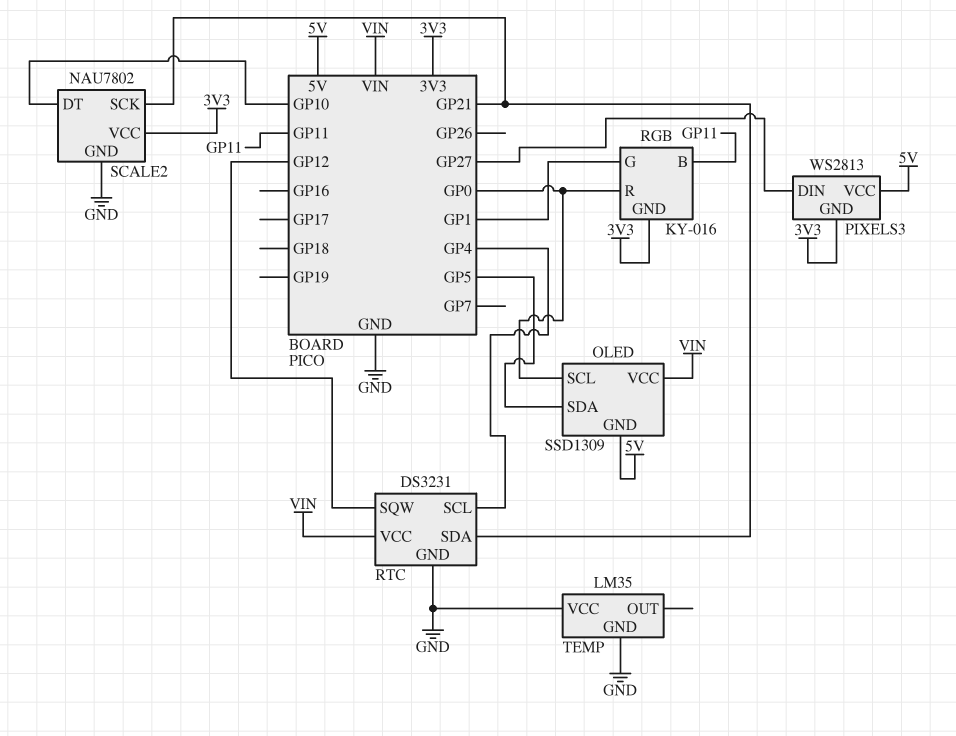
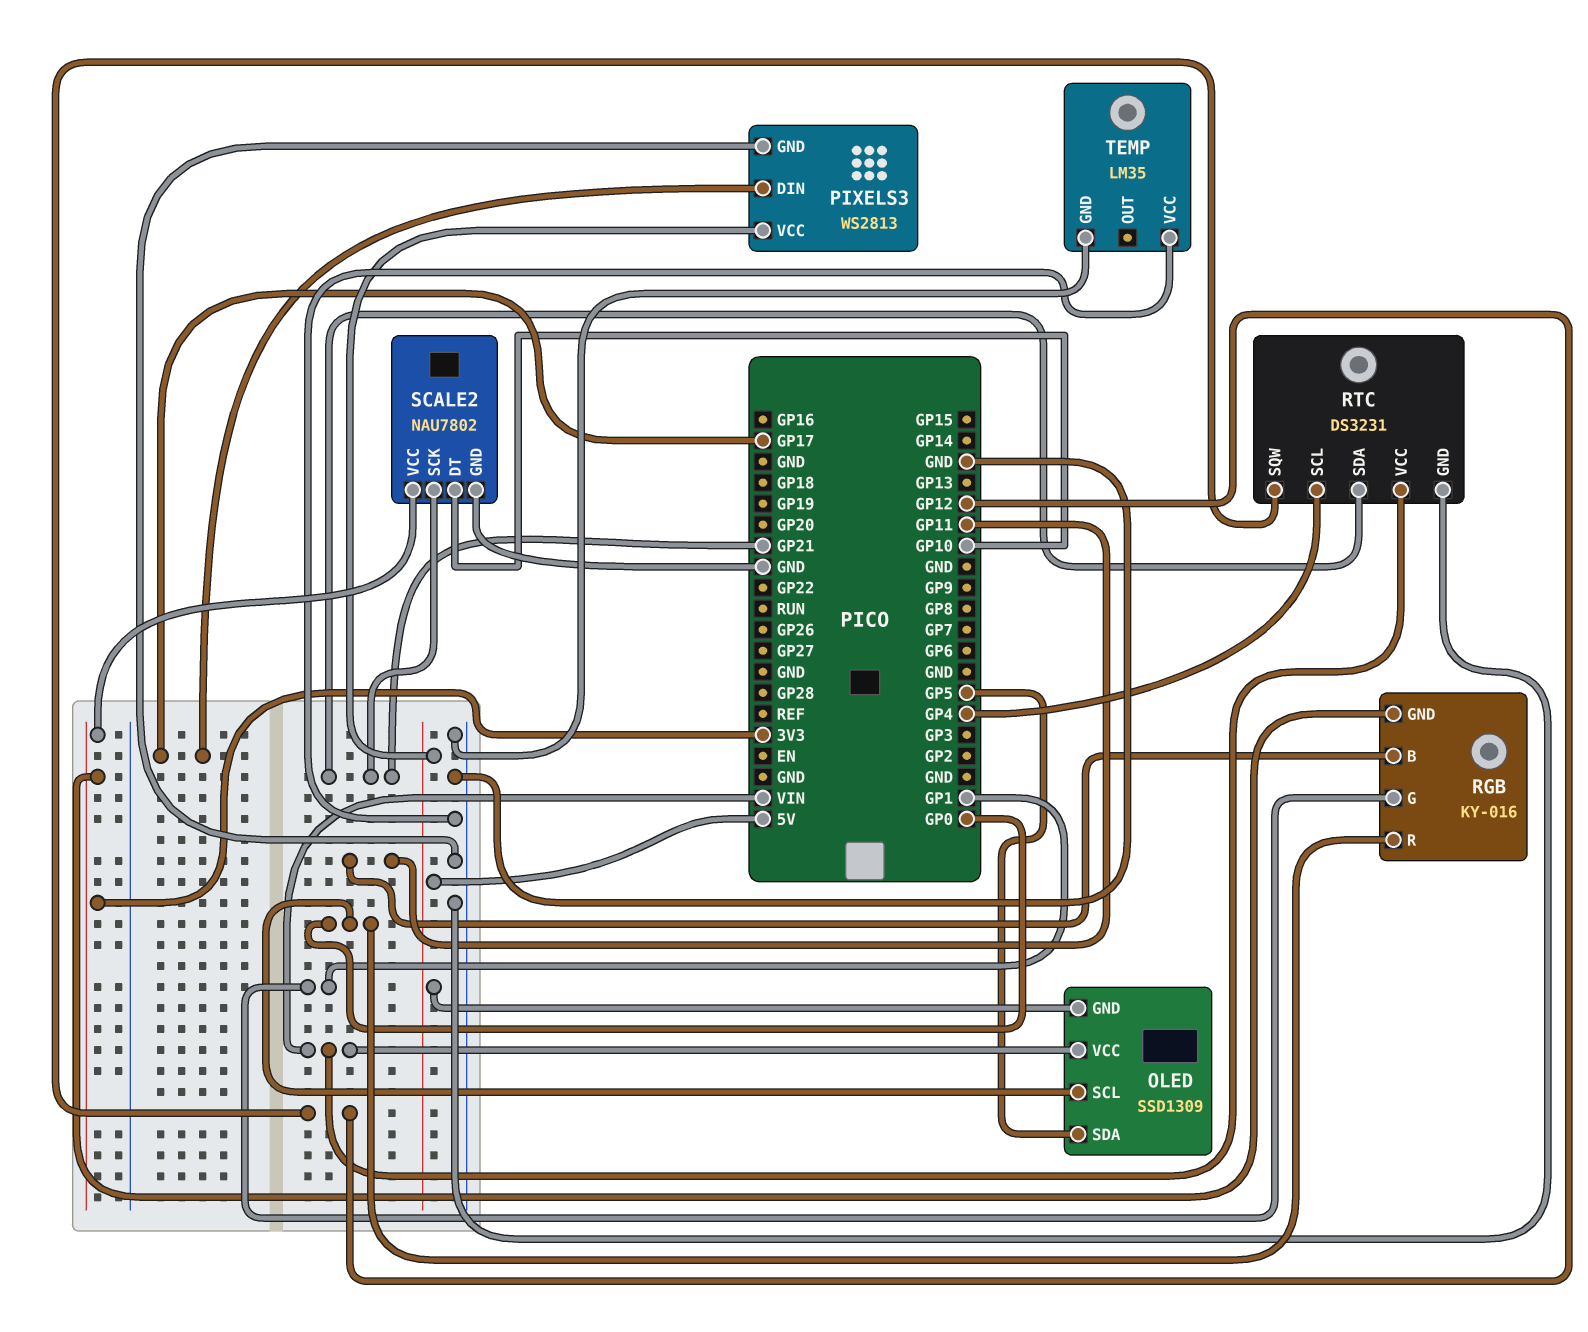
PIXELS3 pin DIN: GP27 -> GP17
PIXELS3 pin GND: 3V3 -> GND

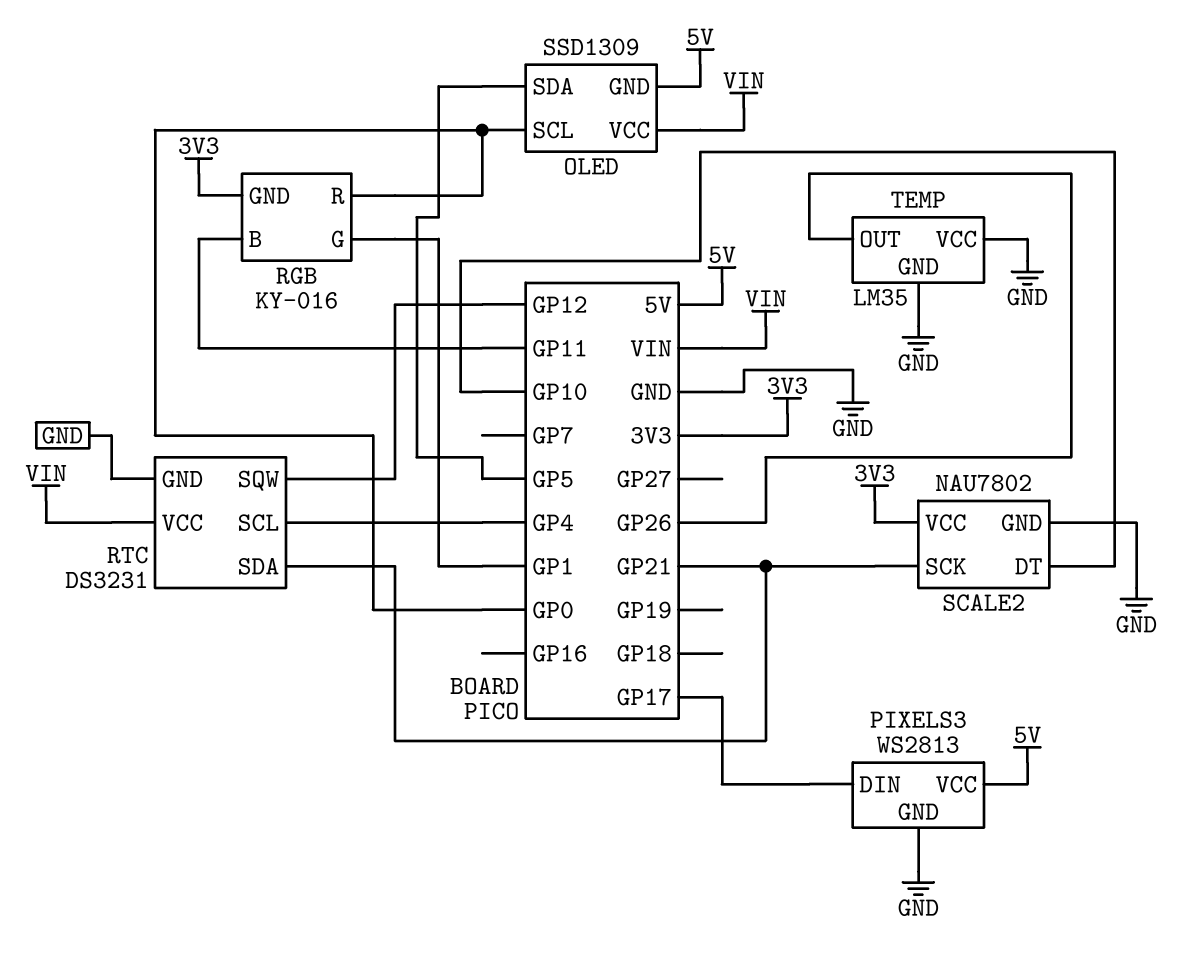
TEMP pin OUT: none -> GP26

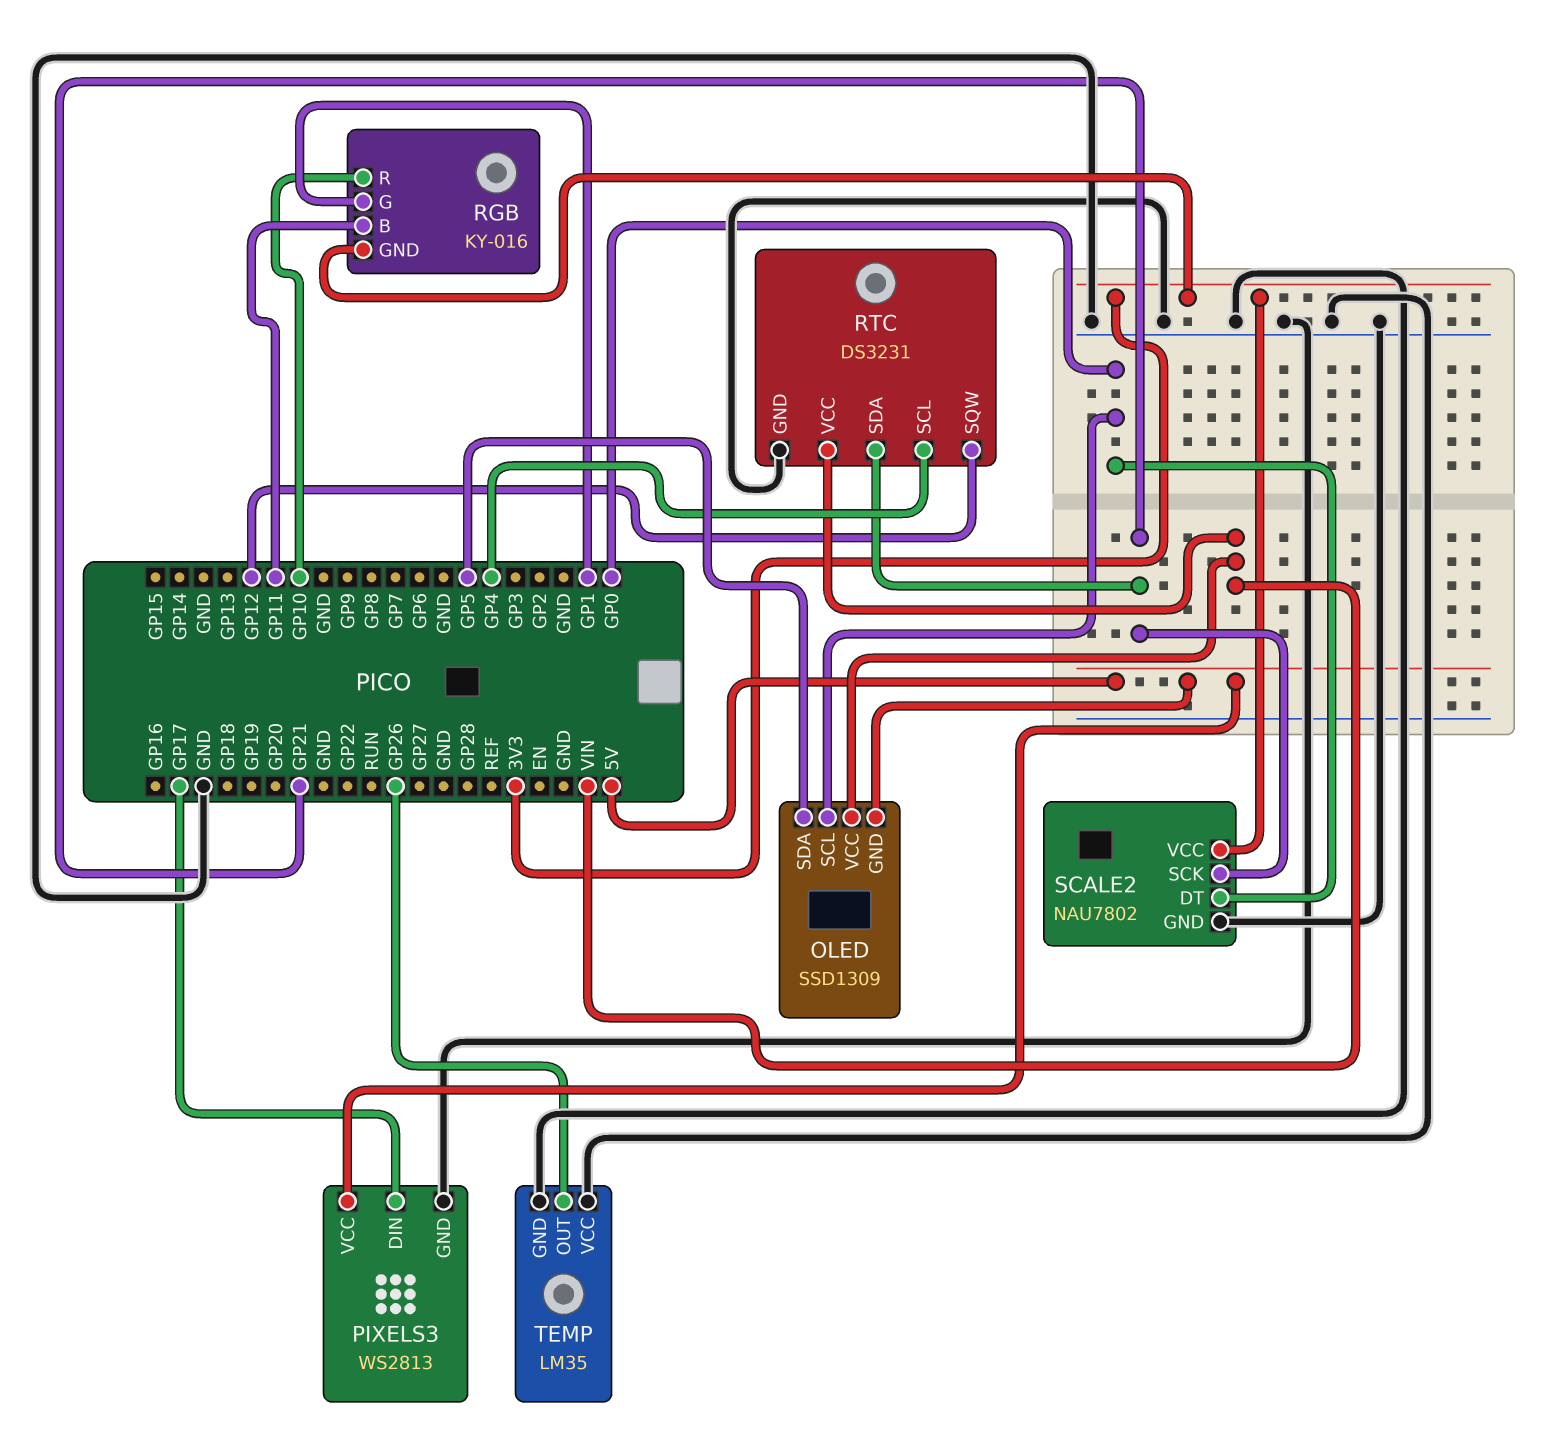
RGB pin R: GP0 -> GP10
SCALE2 pin DT: GP10 -> GP0

